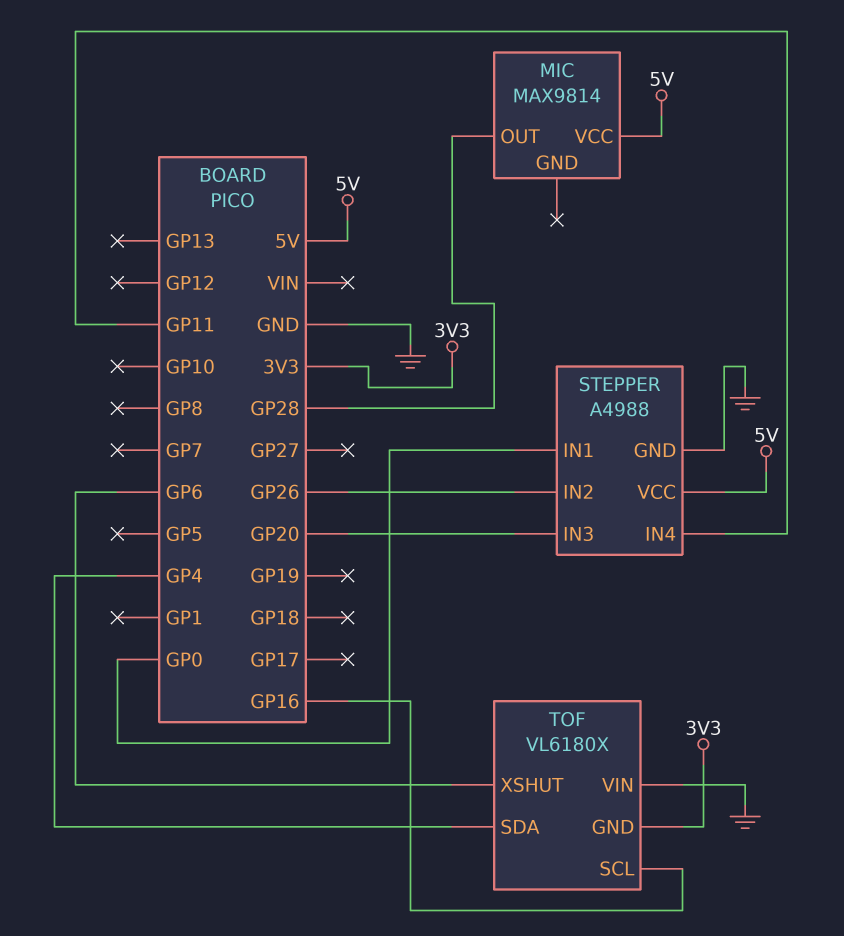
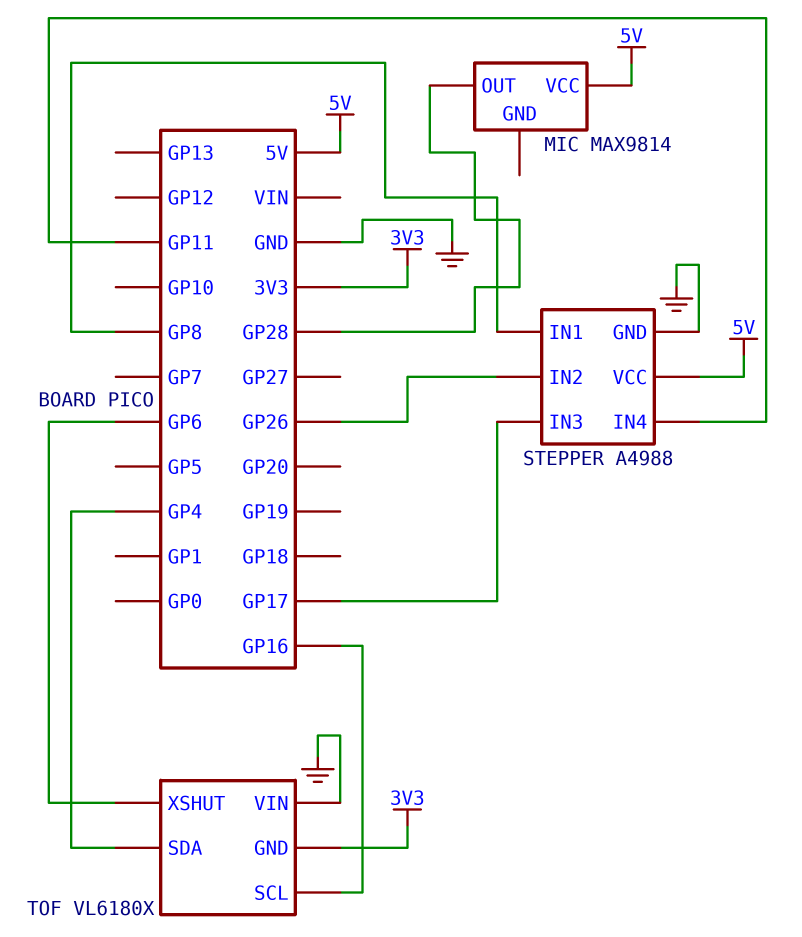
STEPPER pin IN1: GP0 -> GP8
STEPPER pin IN3: GP20 -> GP17

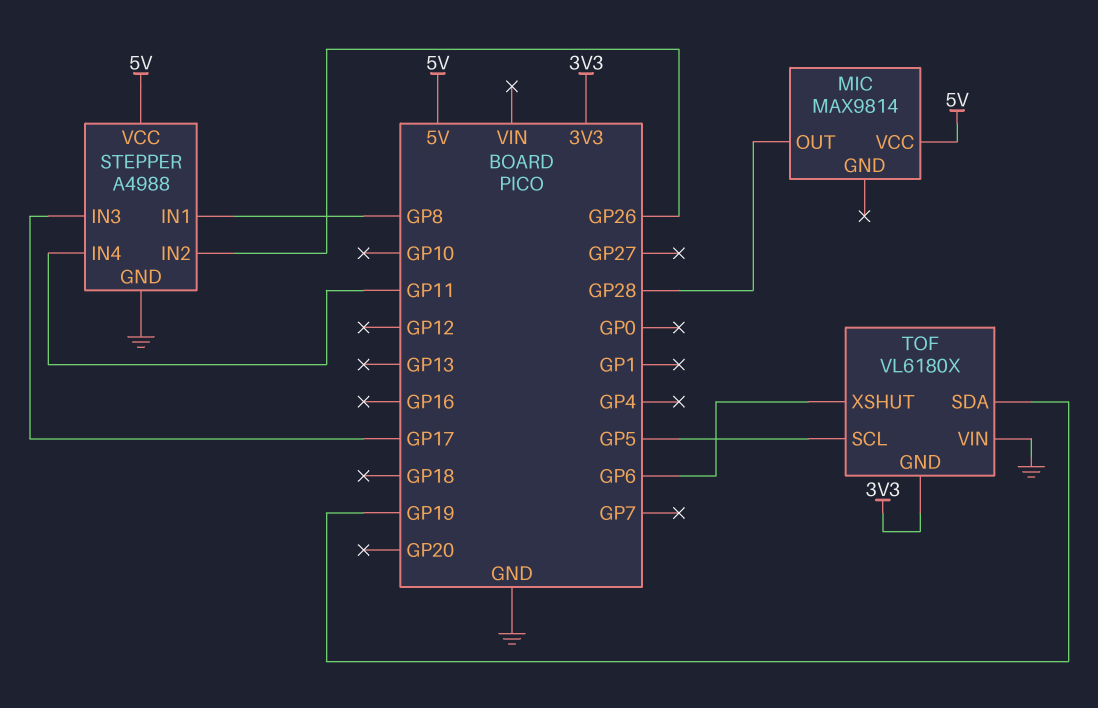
TOF pin SCL: GP16 -> GP5
TOF pin SDA: GP4 -> GP19

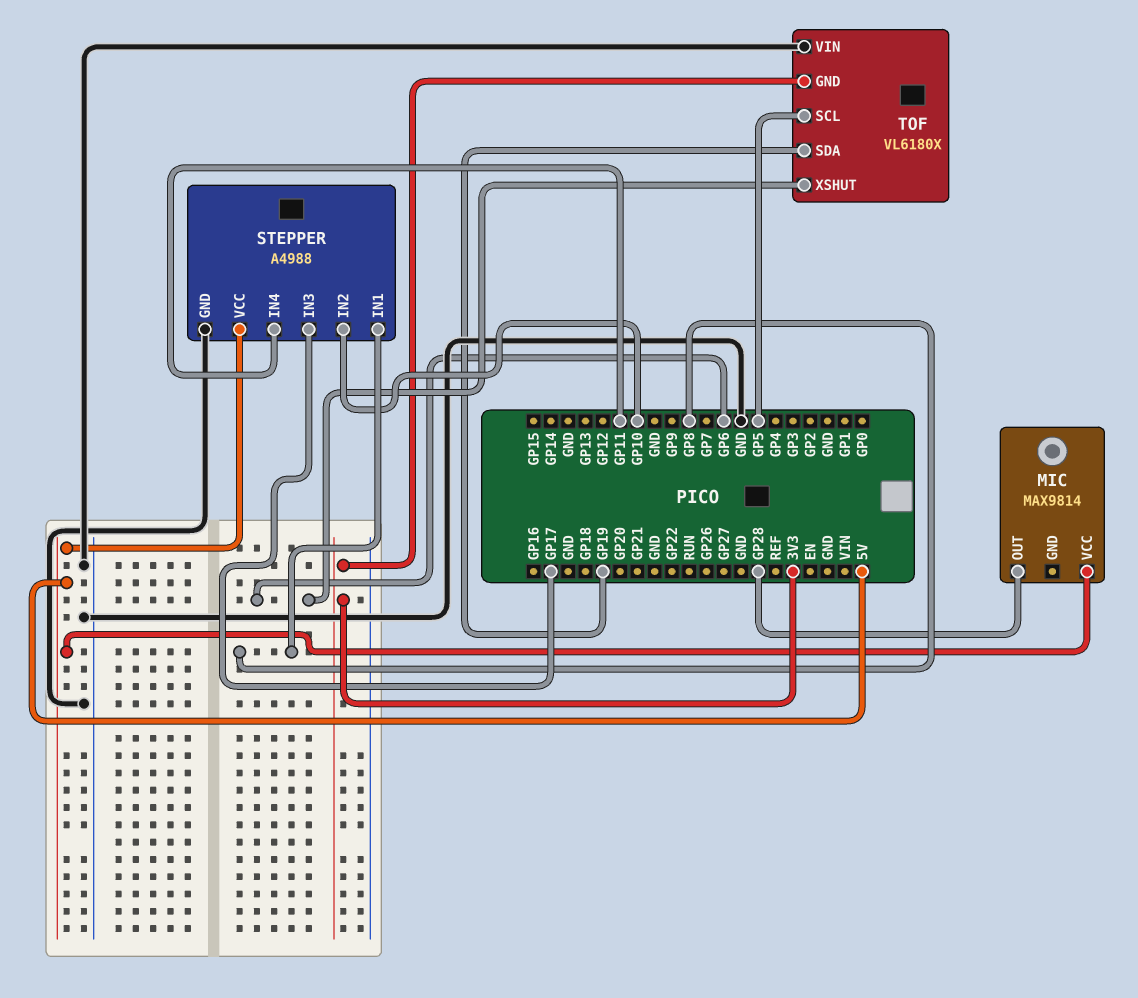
STEPPER pin IN2: GP26 -> GP10

